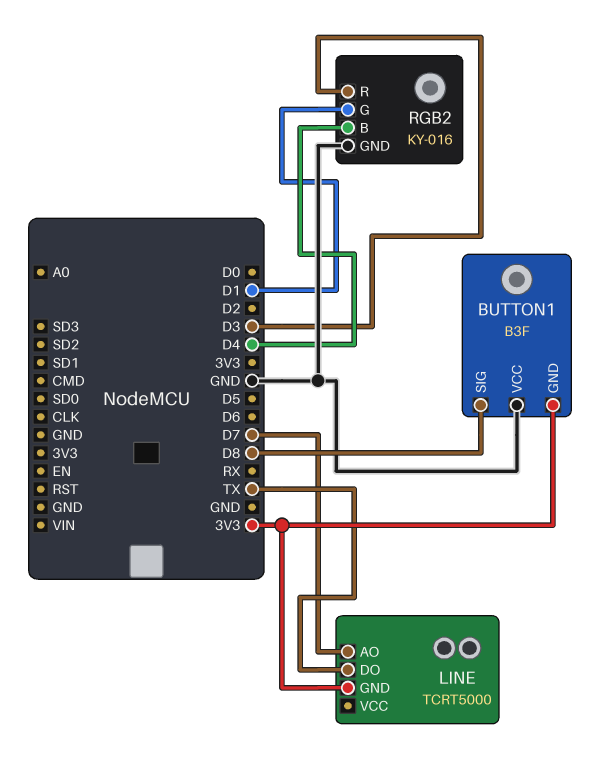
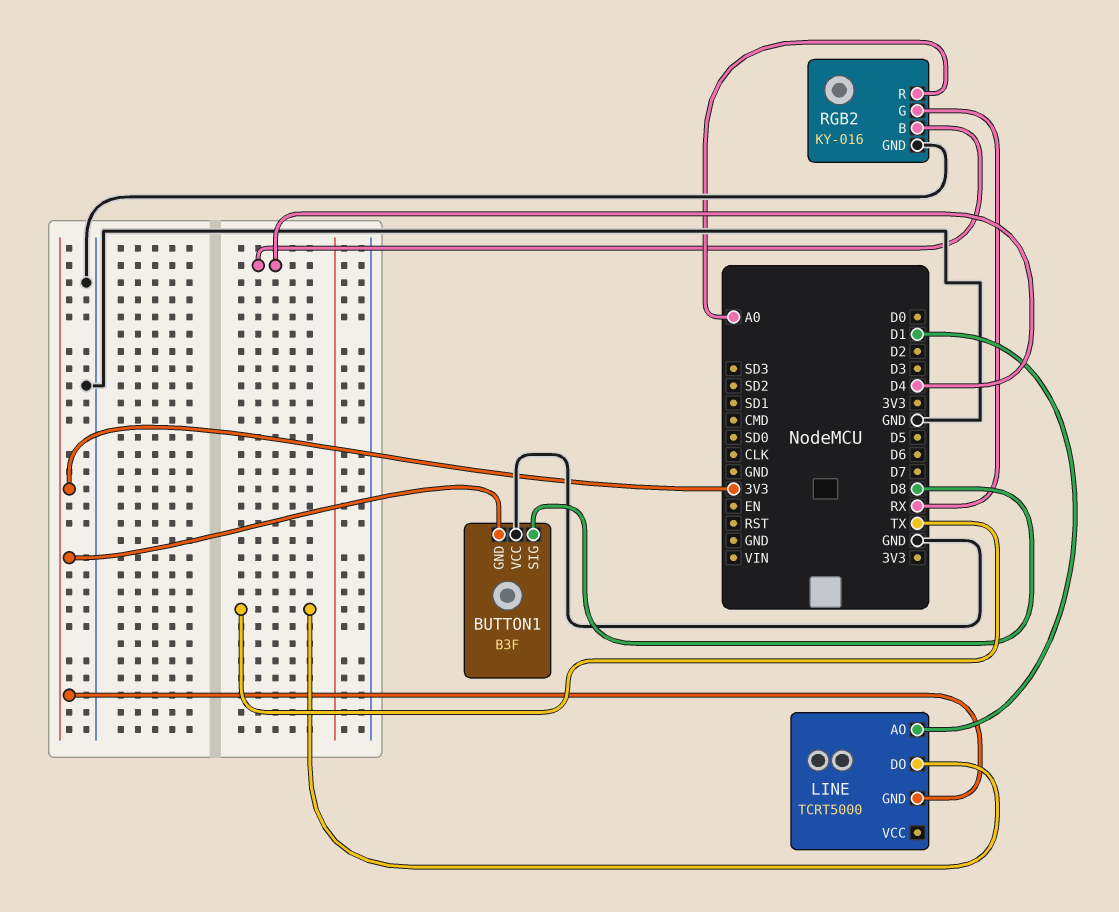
LINE pin AO: D7 -> D1
RGB2 pin G: D1 -> RX
RGB2 pin R: D3 -> A0

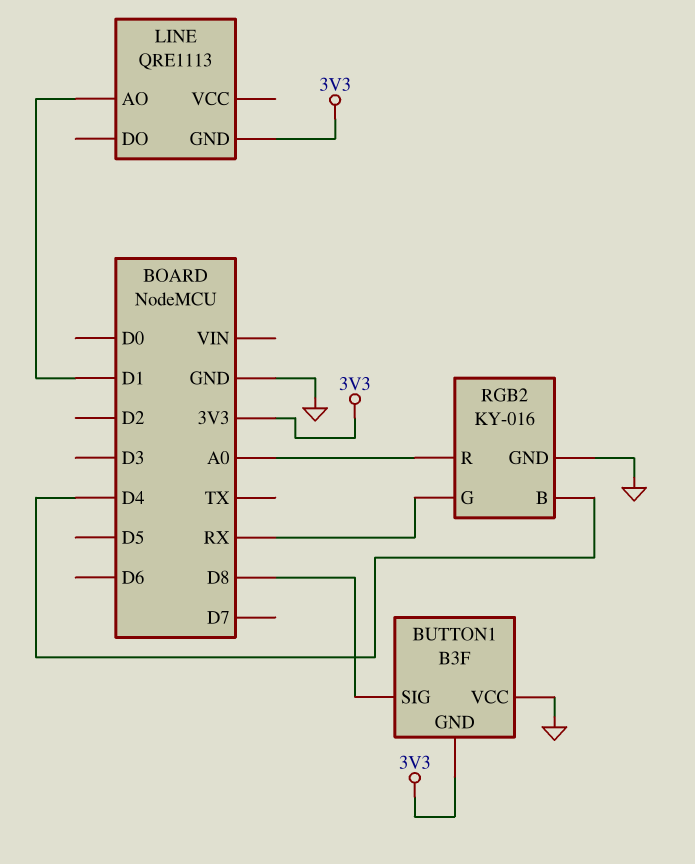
LINE: TCRT5000 -> QRE1113
LINE pin DO: TX -> none

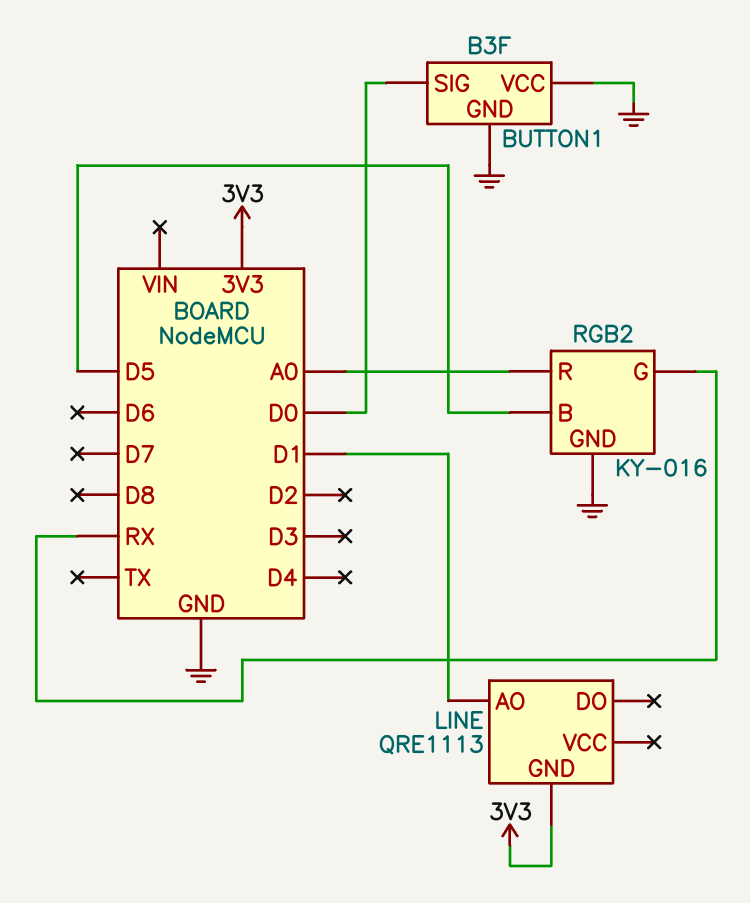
BUTTON1 pin GND: 3V3 -> GND
BUTTON1 pin SIG: D8 -> D0
RGB2 pin B: D4 -> D5

